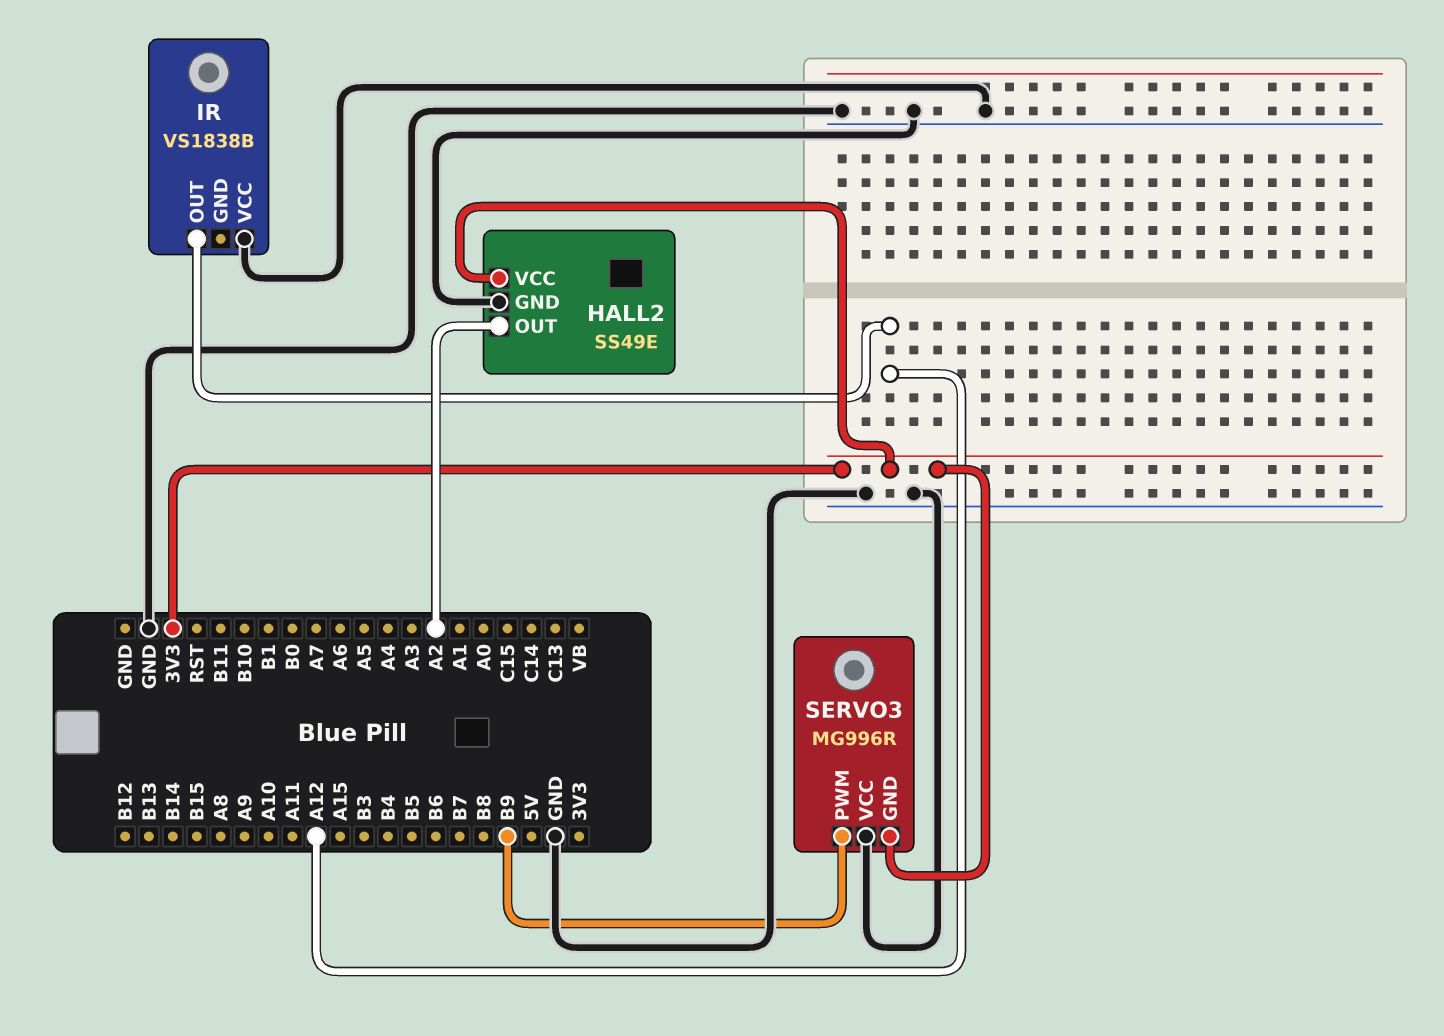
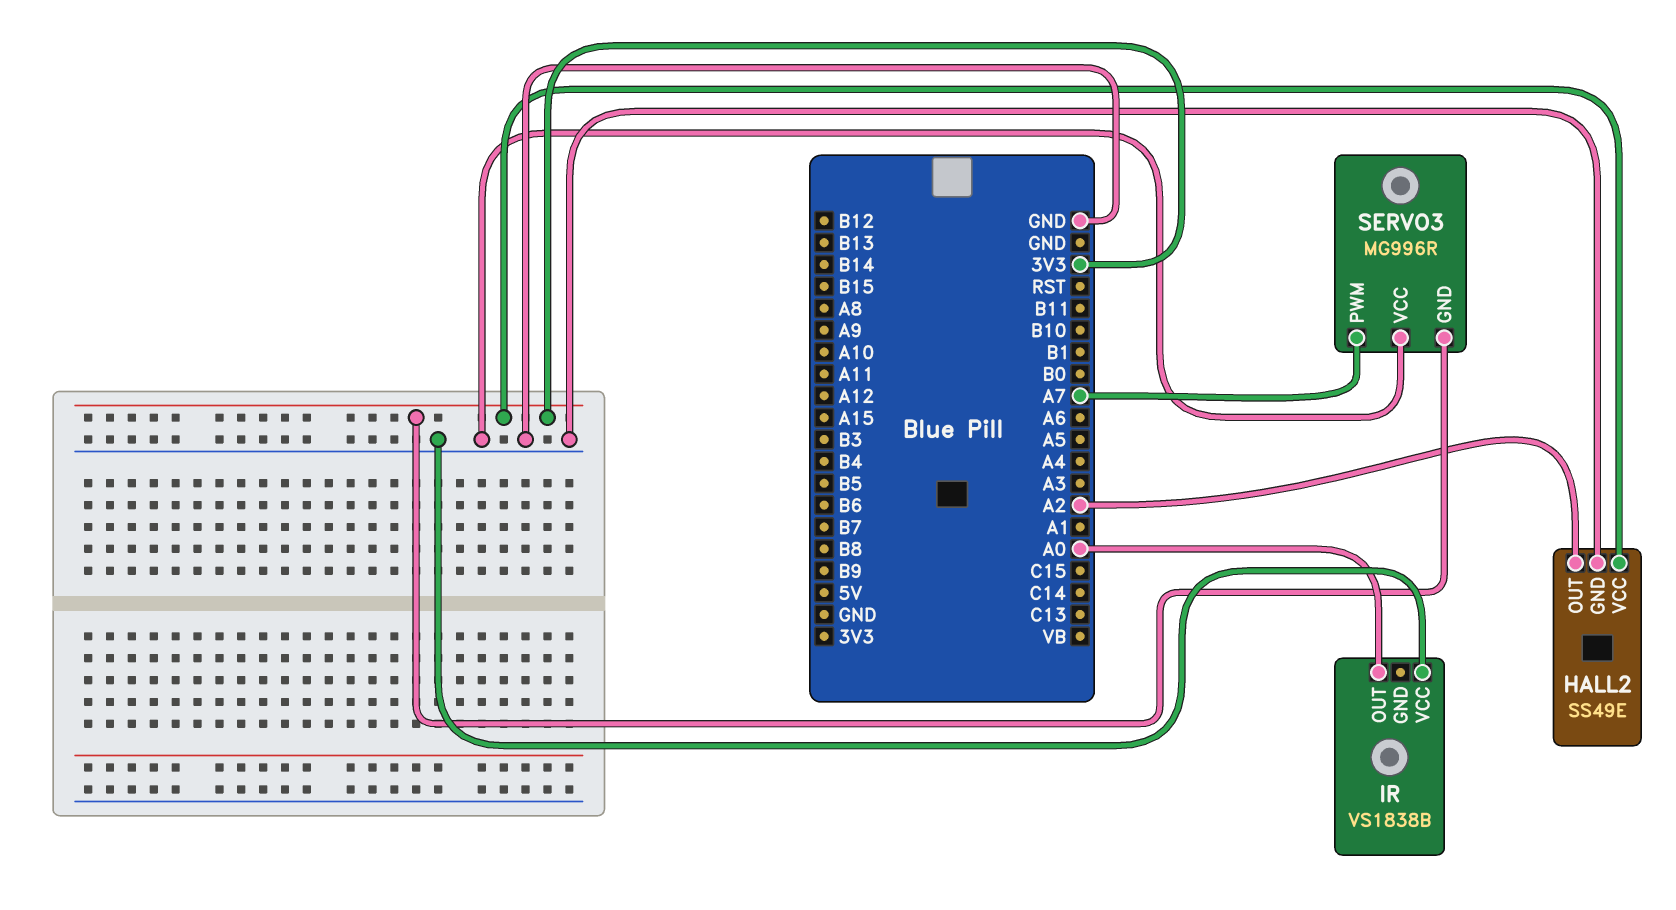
IR pin OUT: A12 -> A0
SERVO3 pin PWM: B9 -> A7

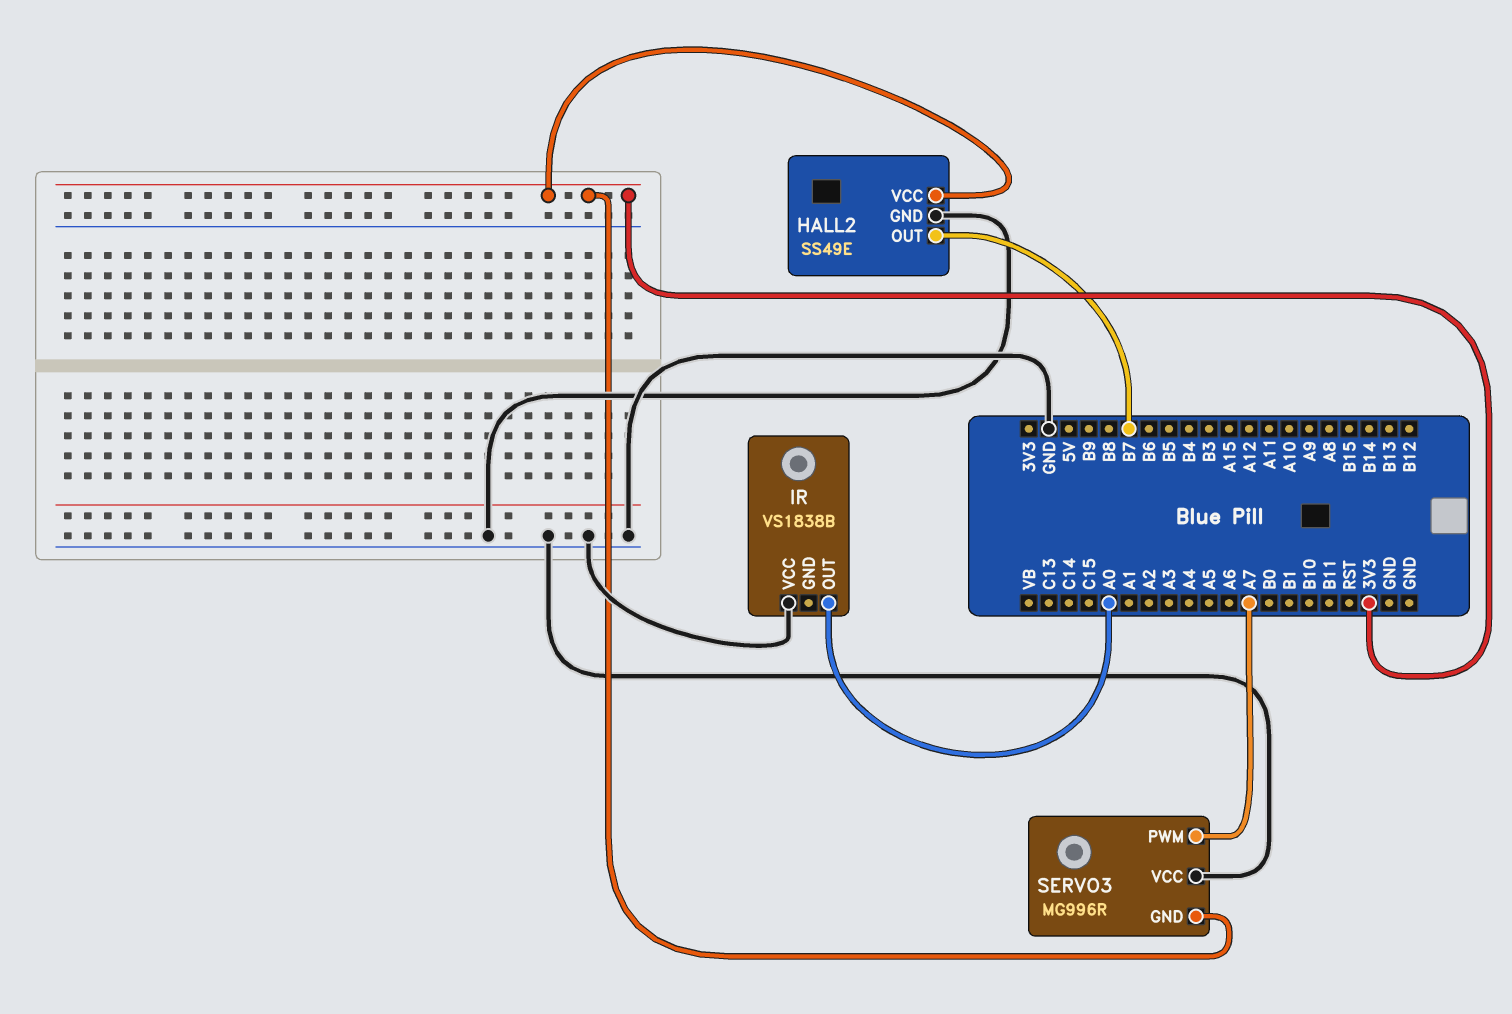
HALL2 pin OUT: A2 -> B7

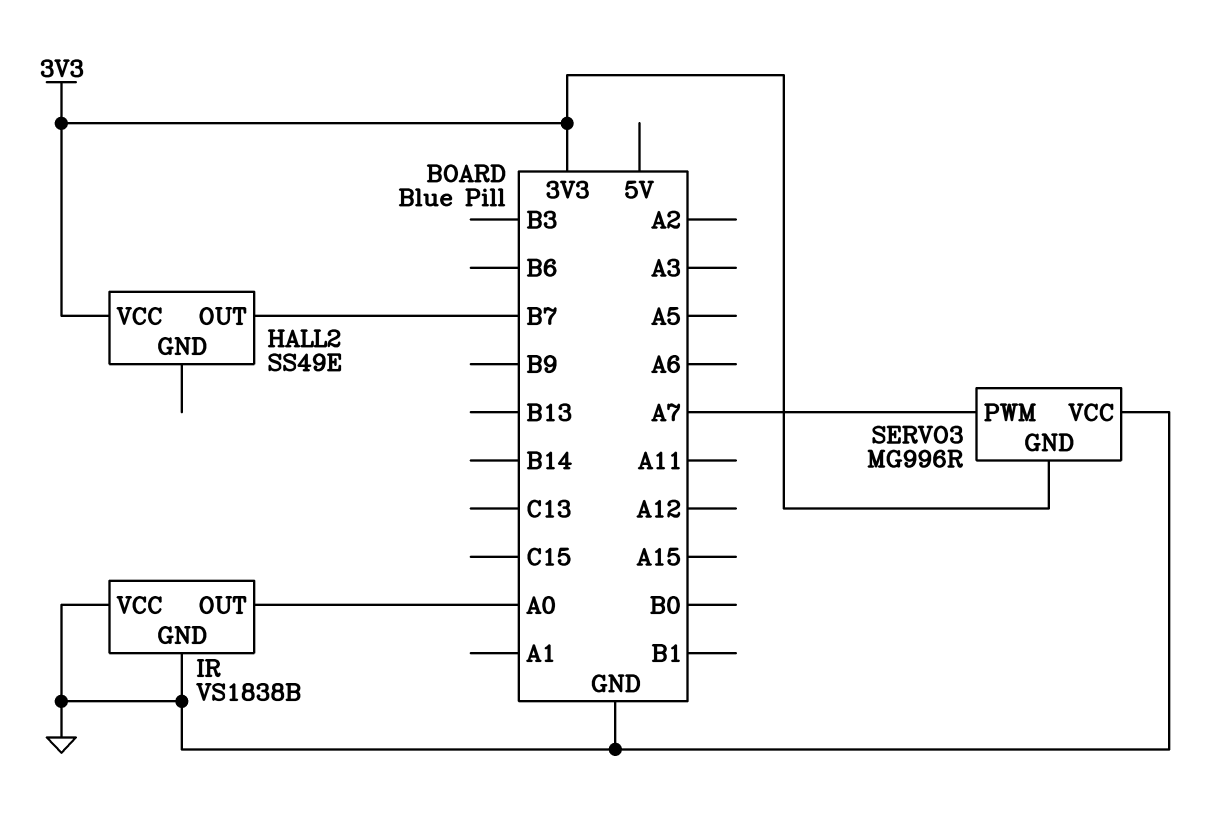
HALL2 pin GND: GND -> none
IR pin GND: none -> GND

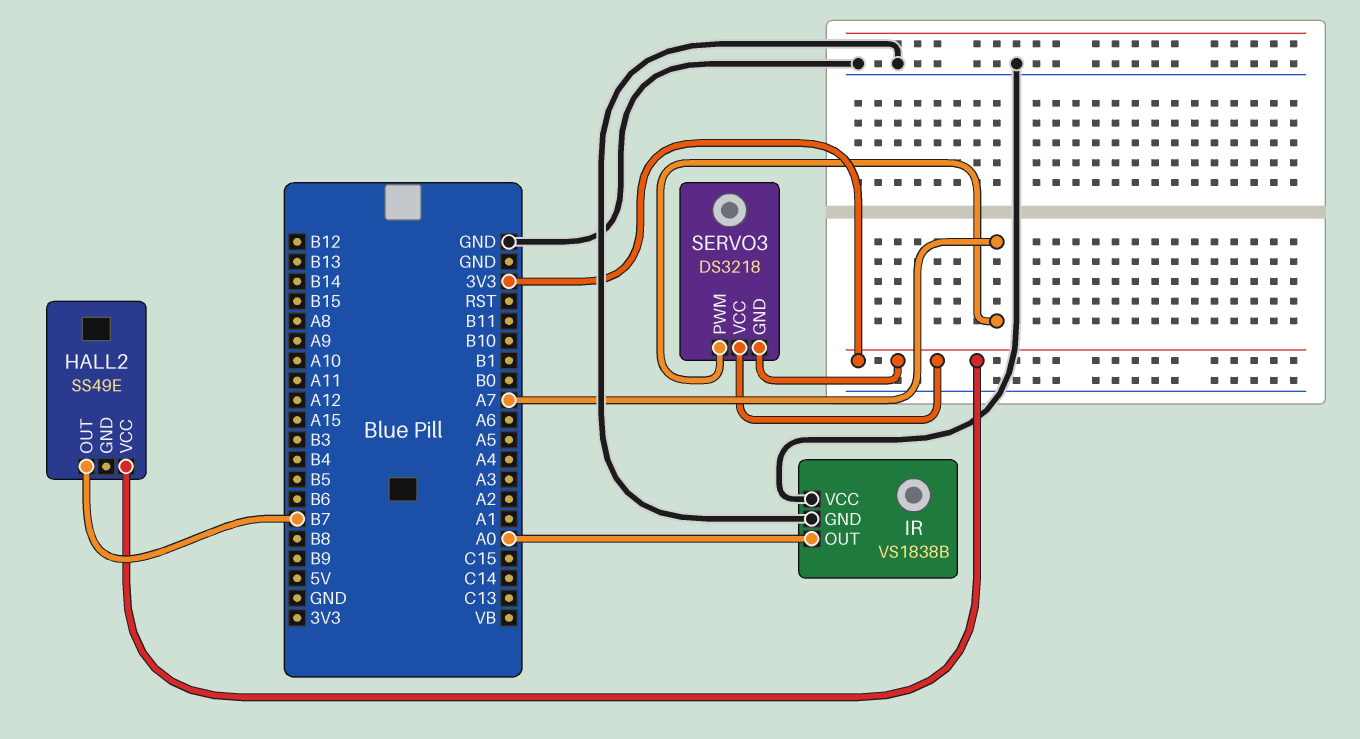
SERVO3: MG996R -> DS3218
SERVO3 pin VCC: GND -> 3V3

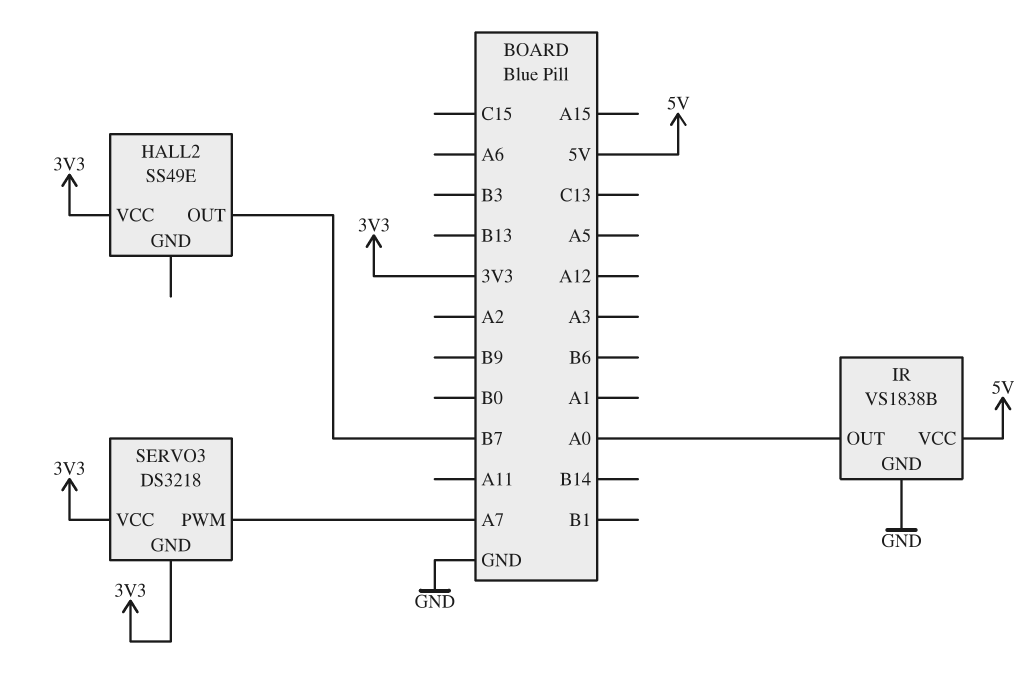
IR pin VCC: GND -> 5V

